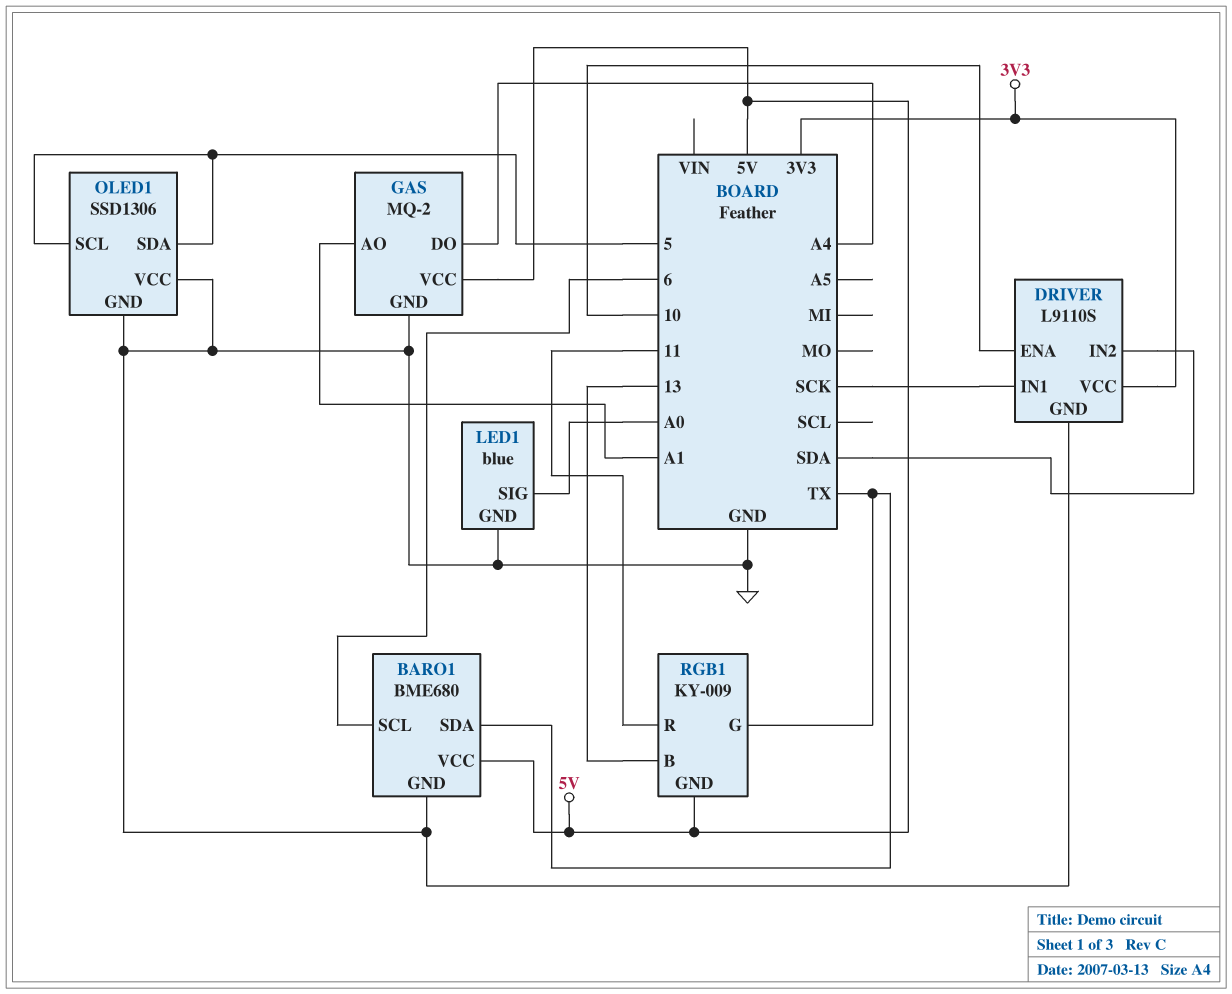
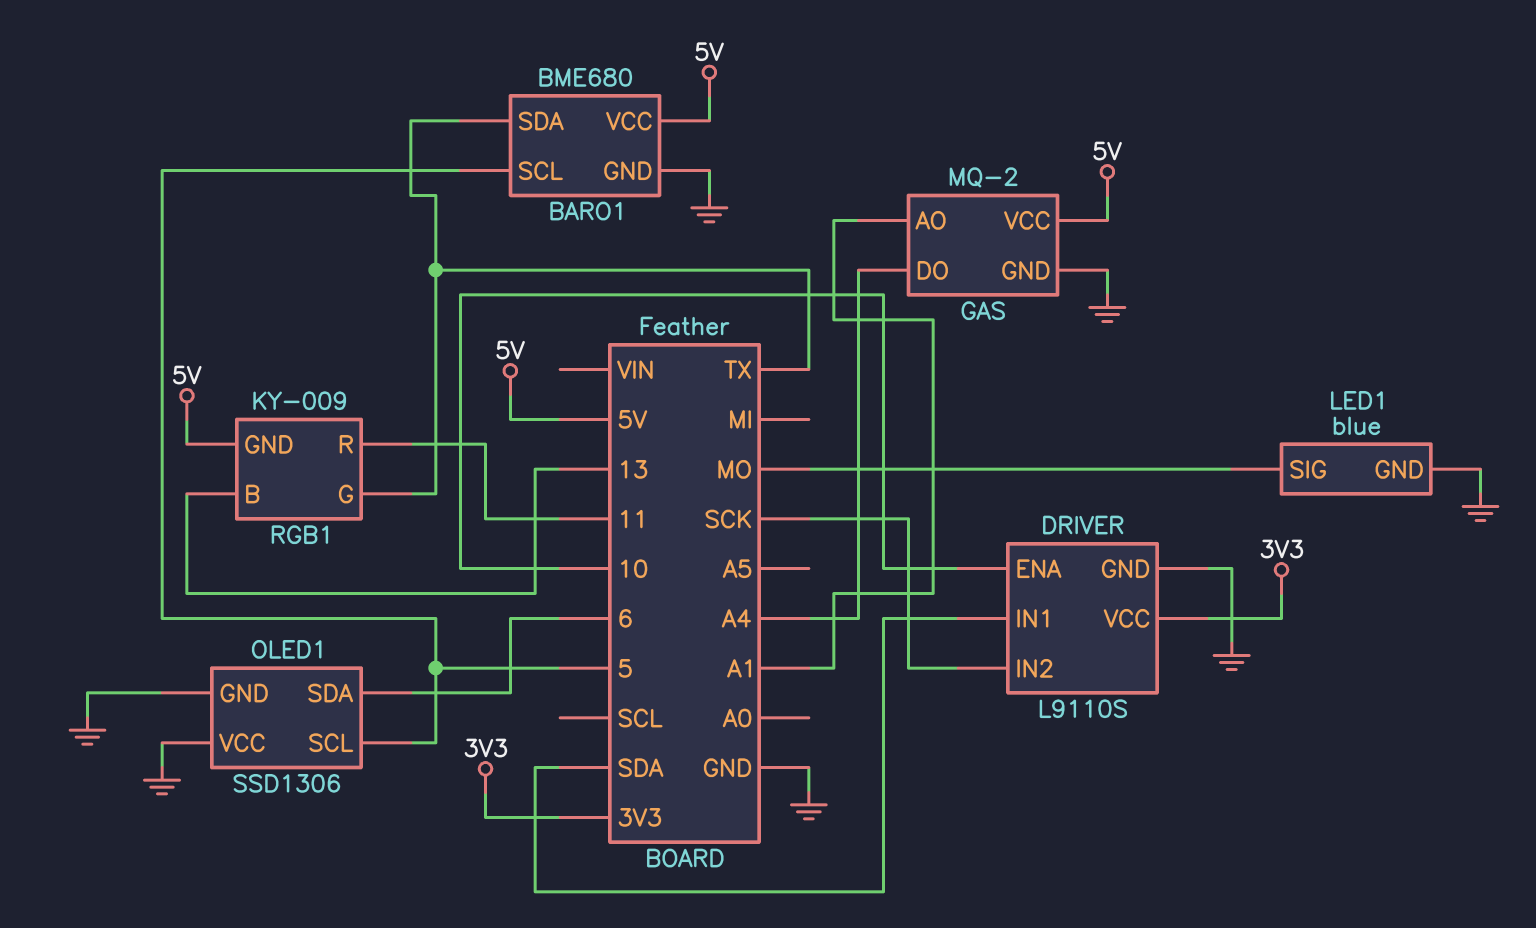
BARO1 pin SCL: 6 -> 5
DRIVER pin IN1: SCK -> SDA
DRIVER pin IN2: SDA -> SCK
LED1 pin SIG: A0 -> MO
OLED1 pin SDA: 5 -> 6

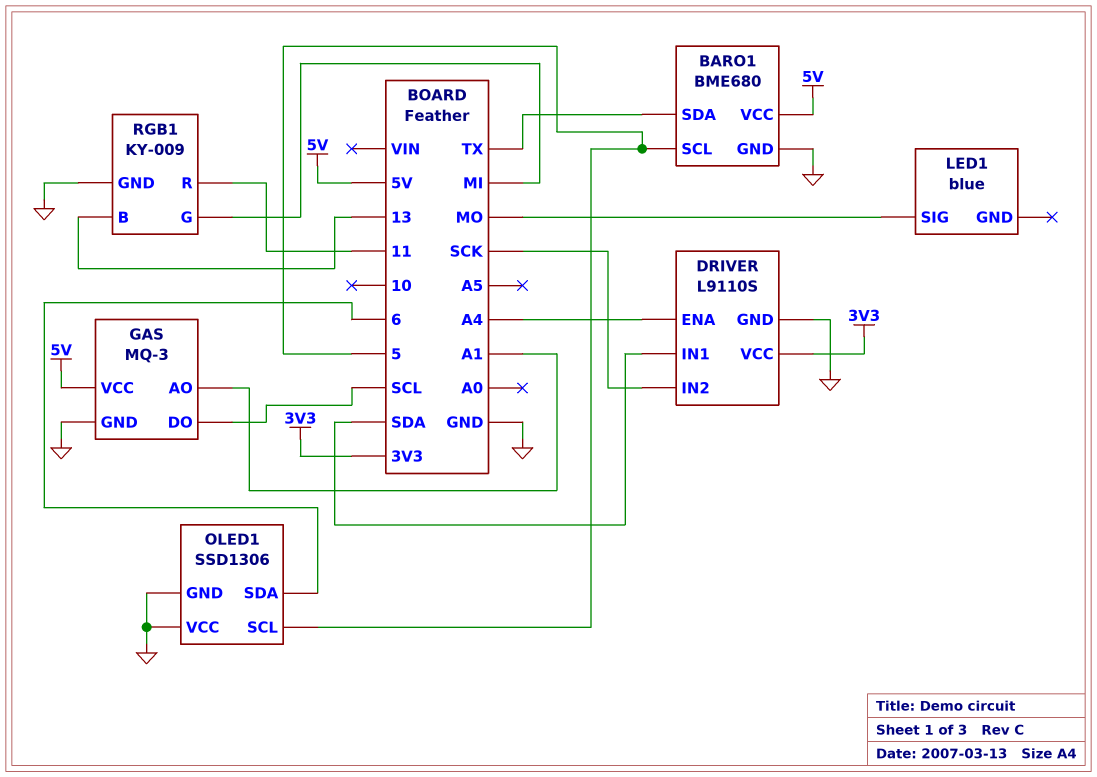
DRIVER pin ENA: 10 -> A4
GAS: MQ-2 -> MQ-3
GAS pin DO: A4 -> SCL
LED1 pin GND: GND -> none
RGB1 pin G: TX -> MI
RGB1 pin GND: 5V -> GND

